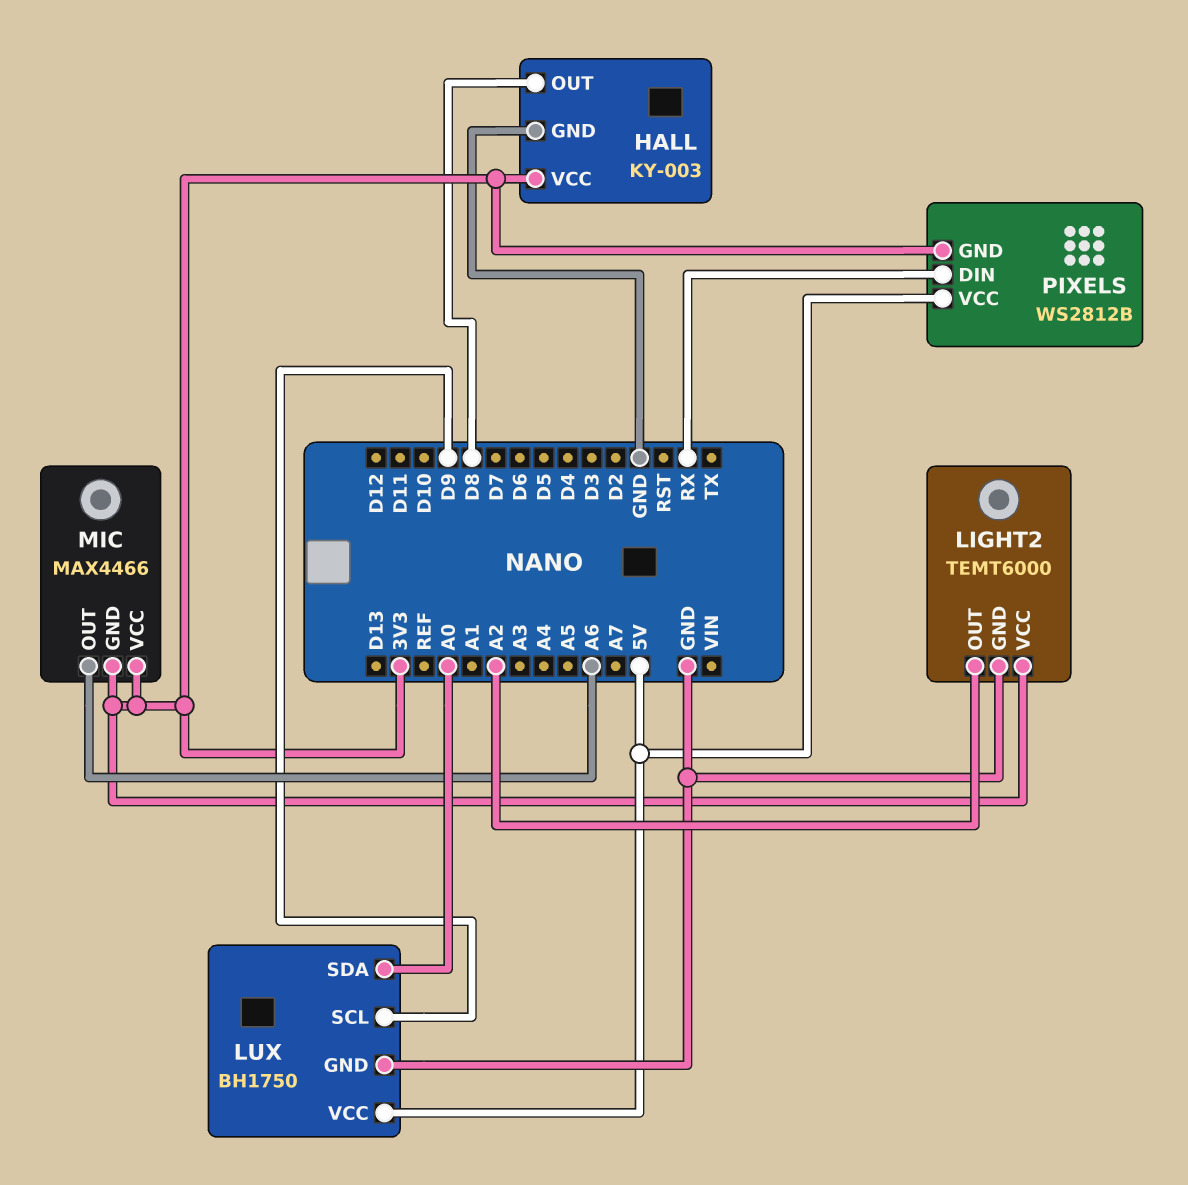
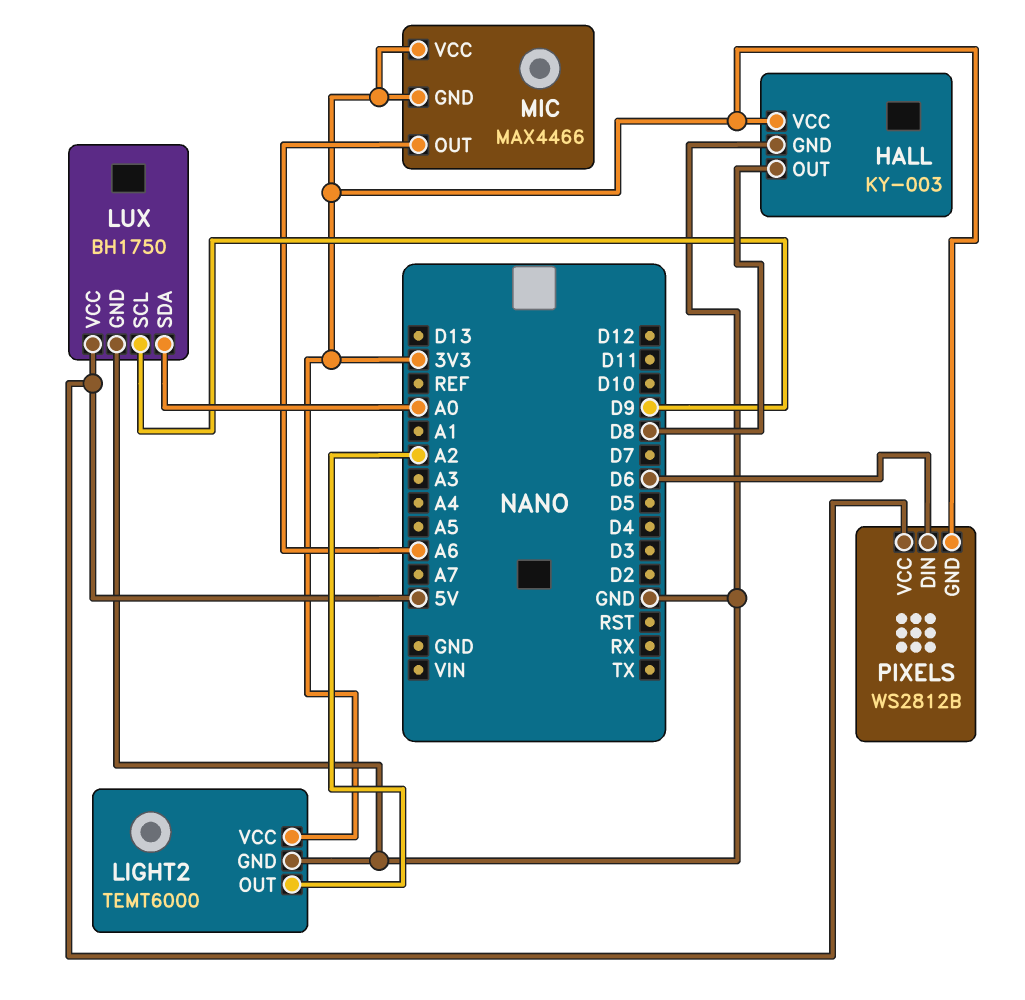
PIXELS pin DIN: RX -> D6

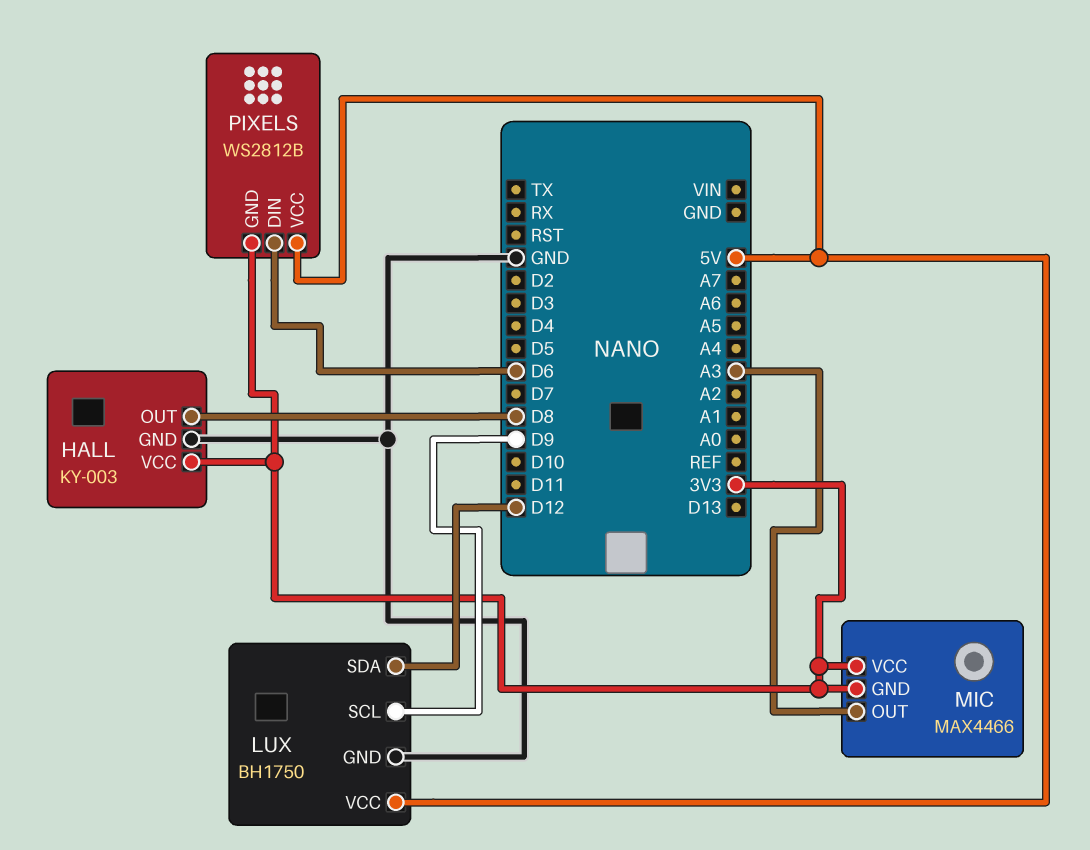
LIGHT2: TEMT6000 -> none
LIGHT2 pin GND: GND -> none
LIGHT2 pin OUT: A2 -> none
LIGHT2 pin VCC: 3V3 -> none
LUX pin SDA: A0 -> D12
MIC pin OUT: A6 -> A3

